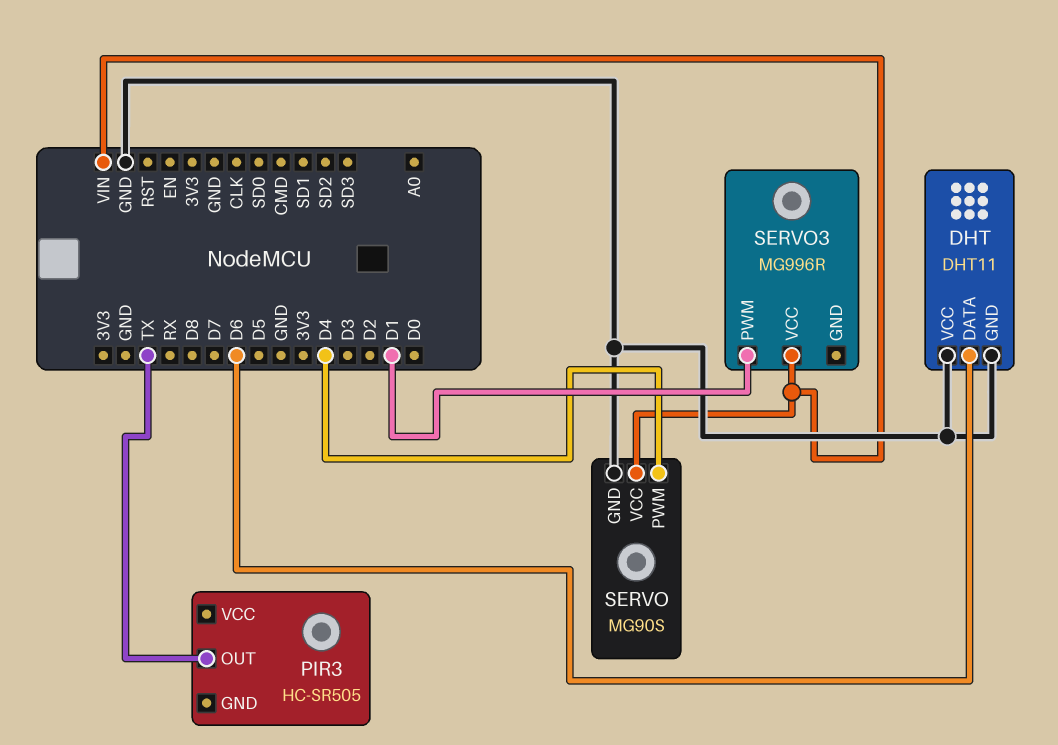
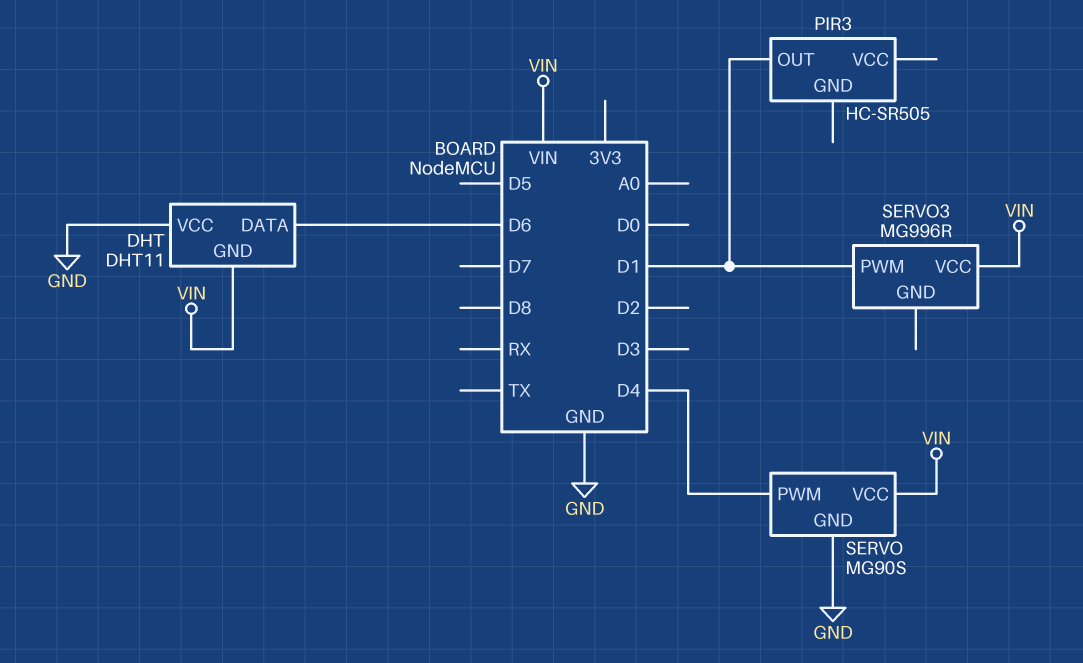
DHT pin GND: GND -> VIN
PIR3 pin OUT: TX -> D1

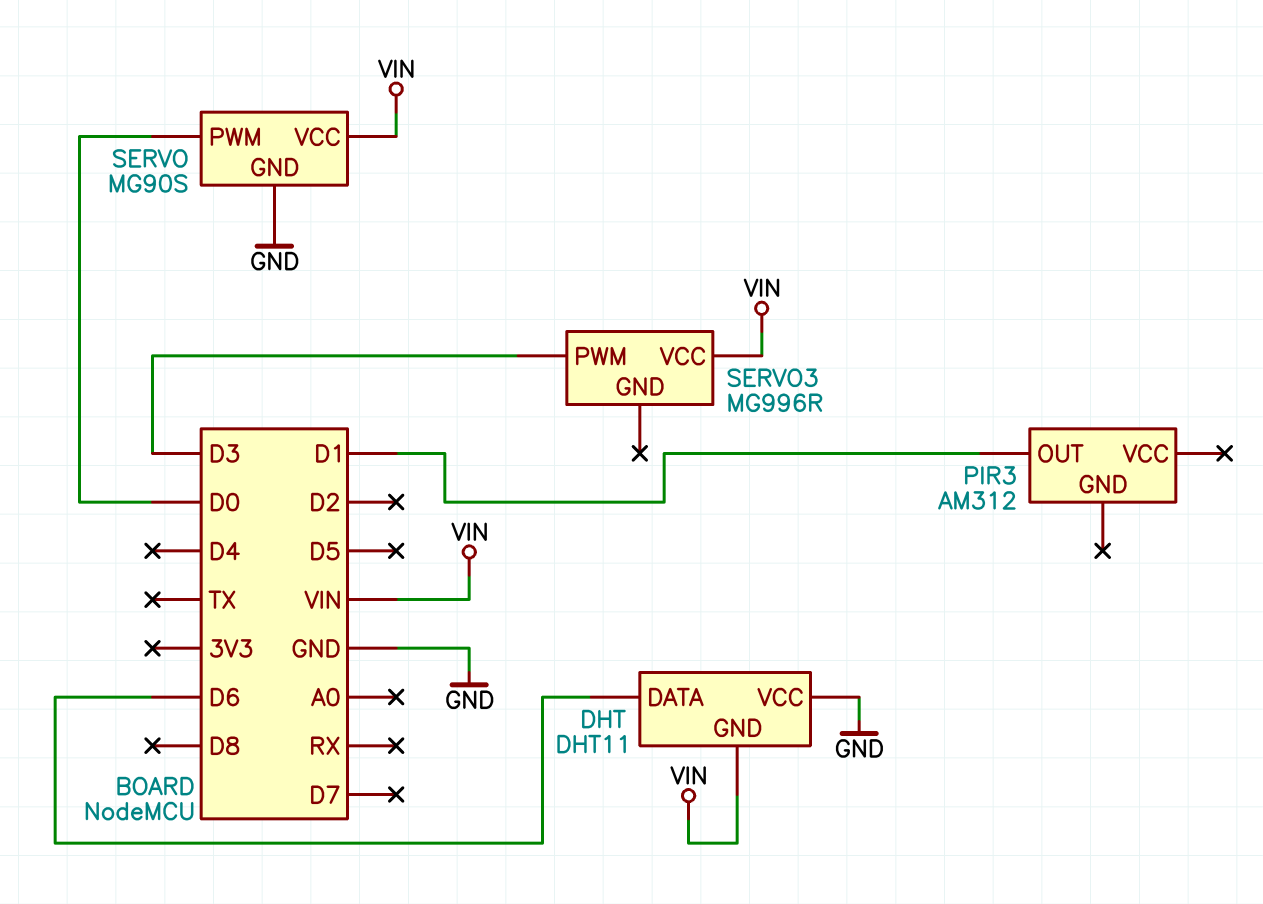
PIR3: HC-SR505 -> AM312
SERVO pin PWM: D4 -> D0
SERVO3 pin PWM: D1 -> D3

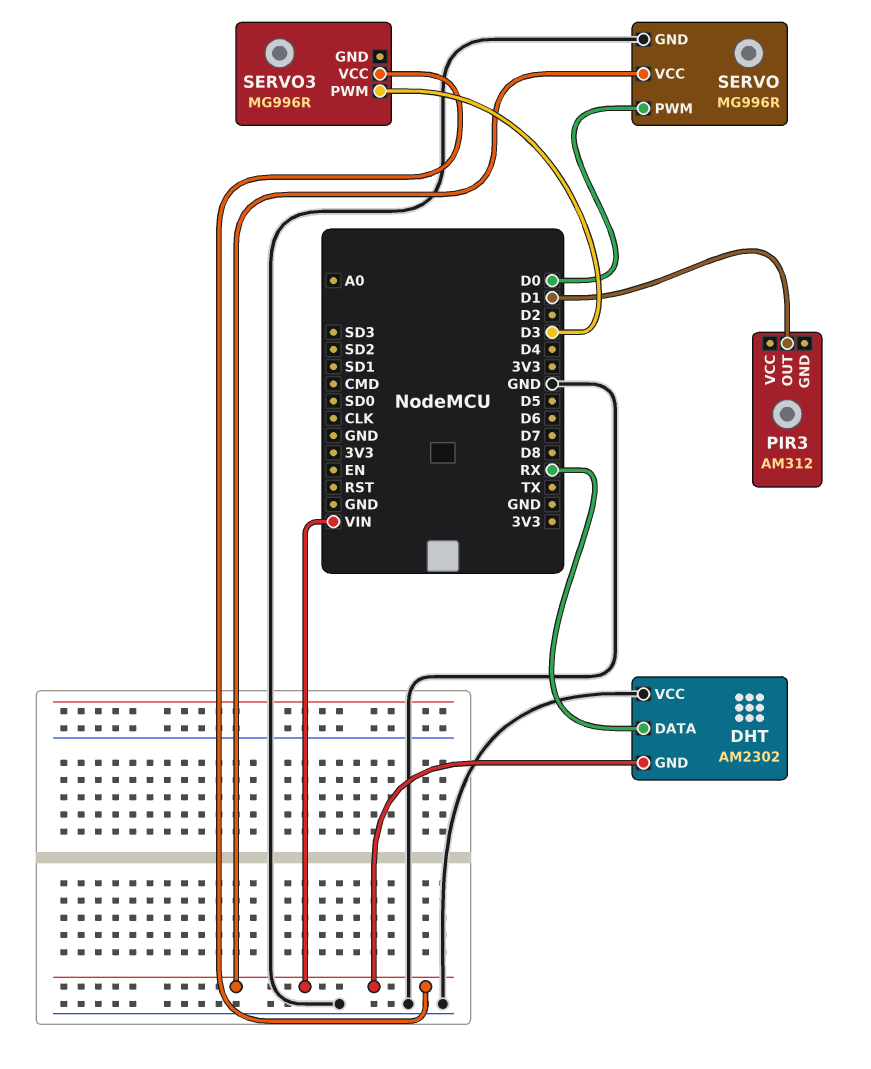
DHT: DHT11 -> AM2302
DHT pin DATA: D6 -> RX
SERVO: MG90S -> MG996R

